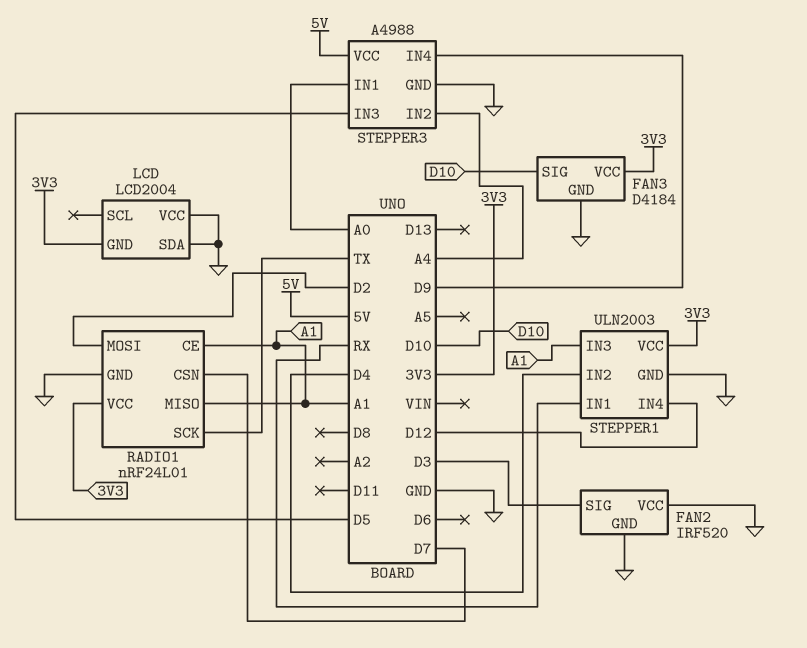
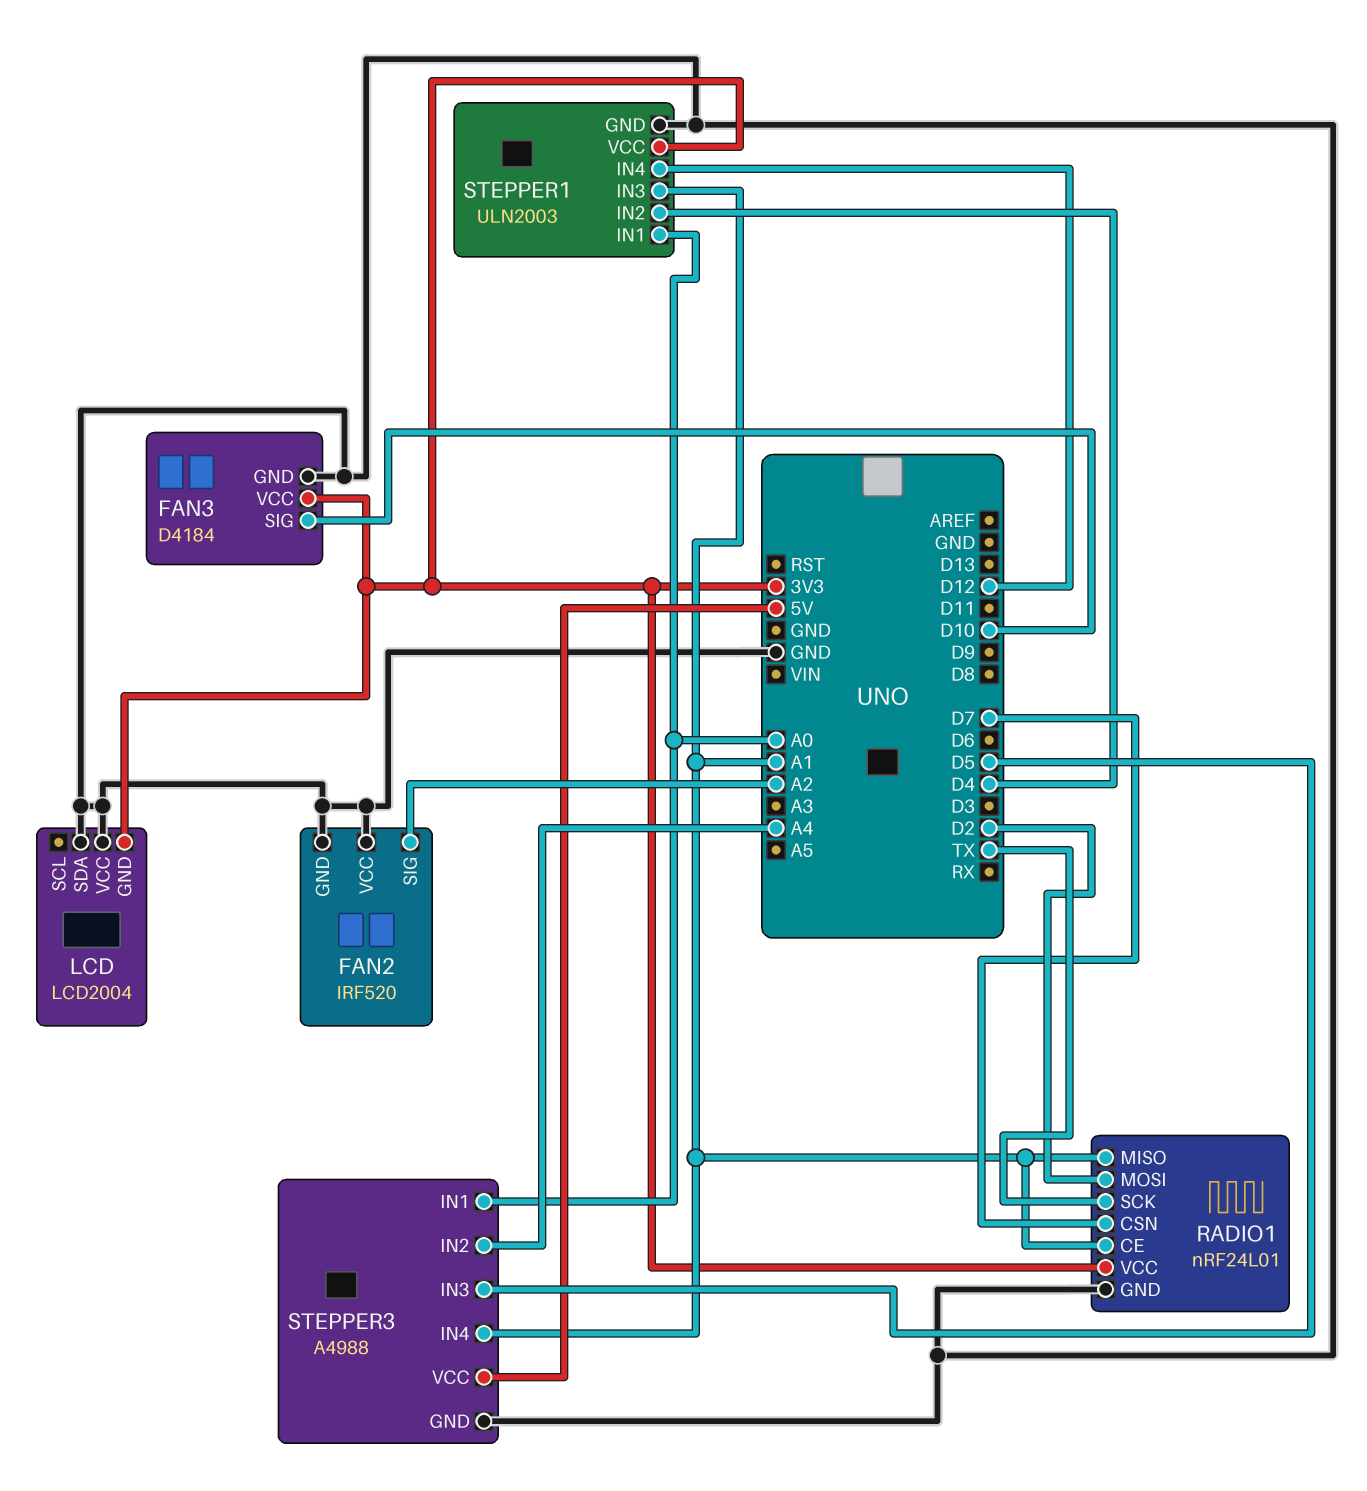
FAN2 pin SIG: D3 -> A2
STEPPER1 pin IN1: RX -> A0
STEPPER3 pin IN4: D9 -> A1

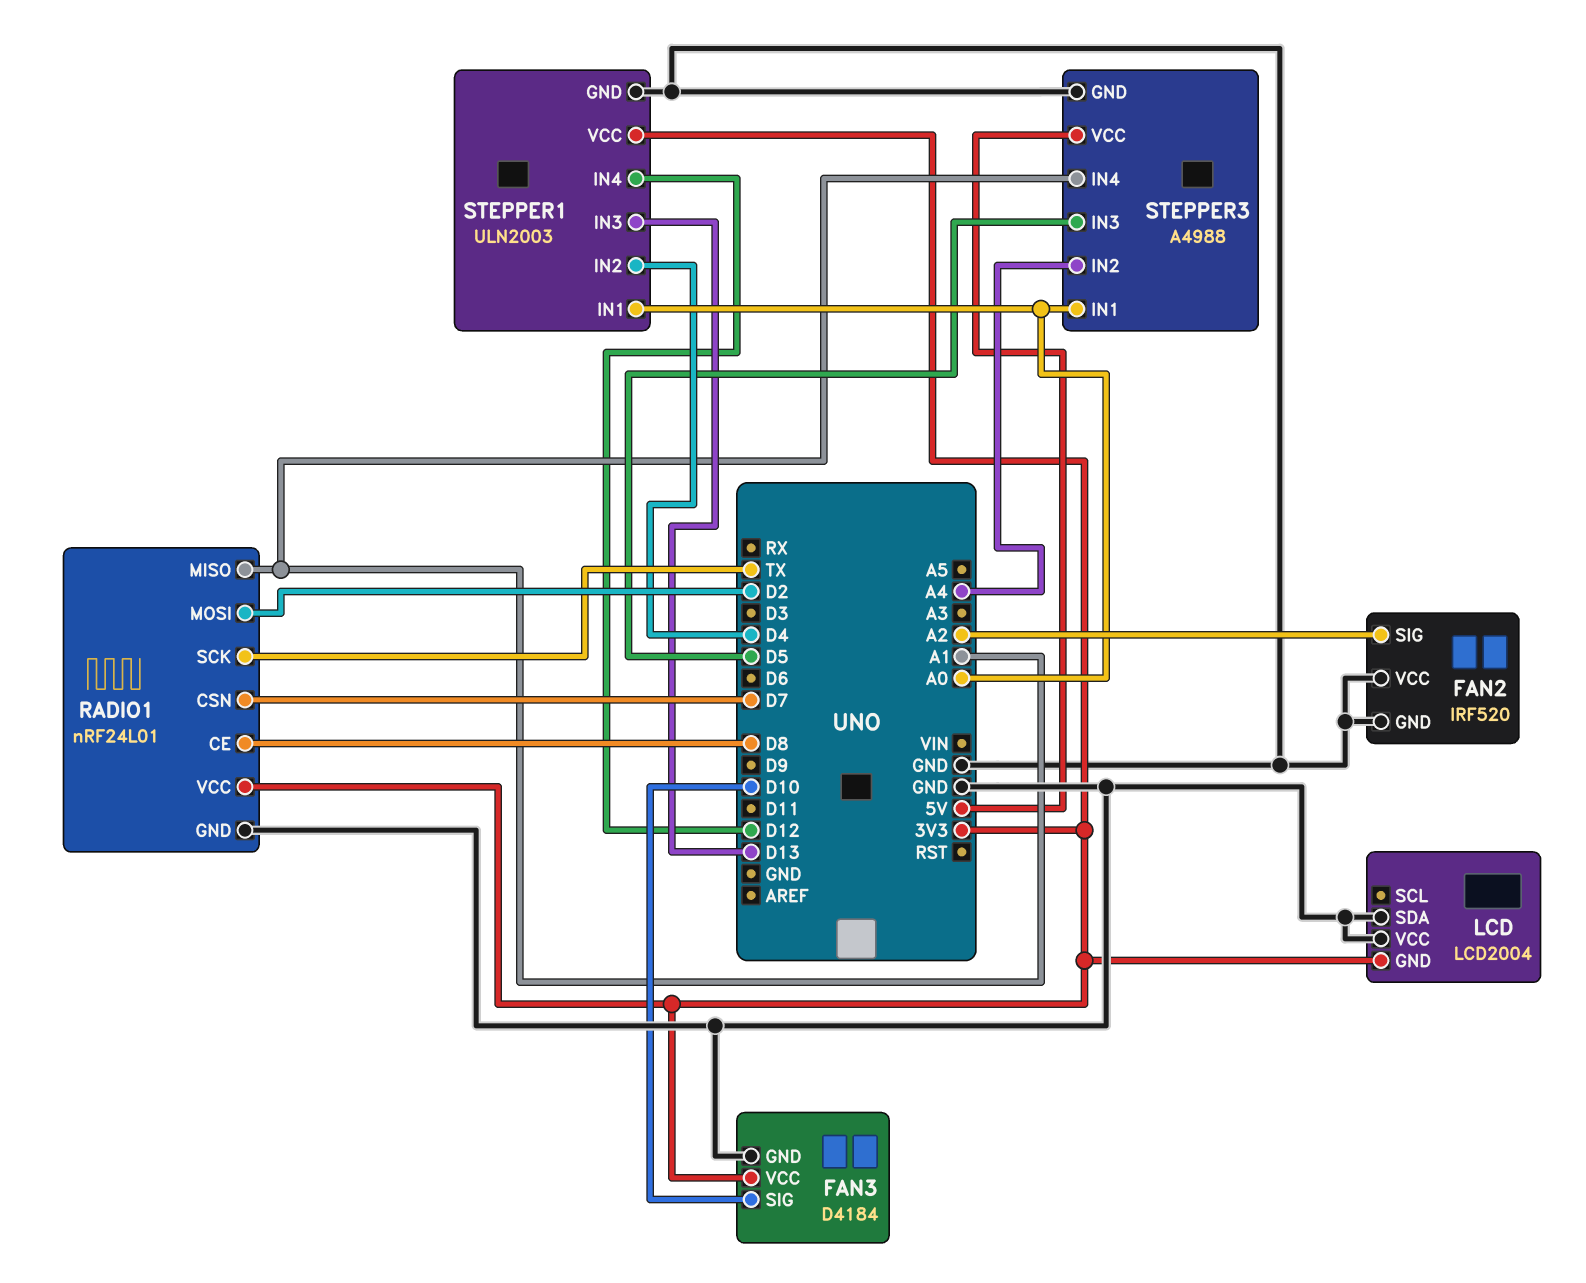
RADIO1 pin CE: A1 -> D8
STEPPER1 pin IN3: A1 -> D13

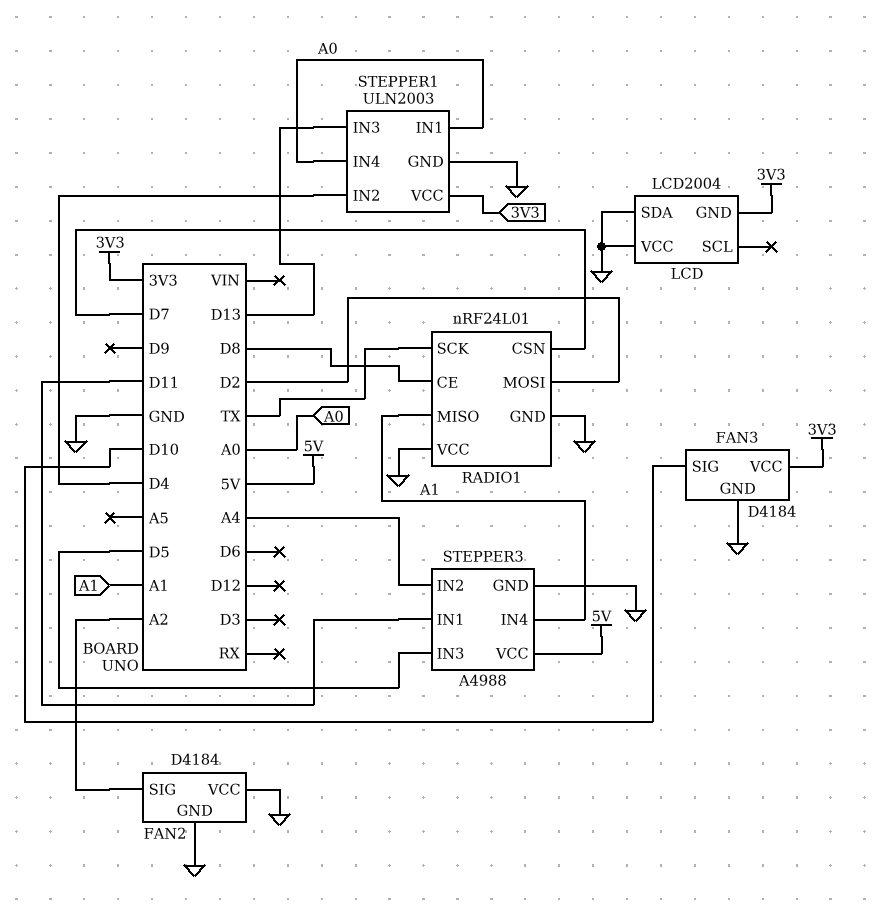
FAN2: IRF520 -> D4184
RADIO1 pin VCC: 3V3 -> GND
STEPPER1 pin IN4: D12 -> A0
STEPPER3 pin IN1: A0 -> D11

